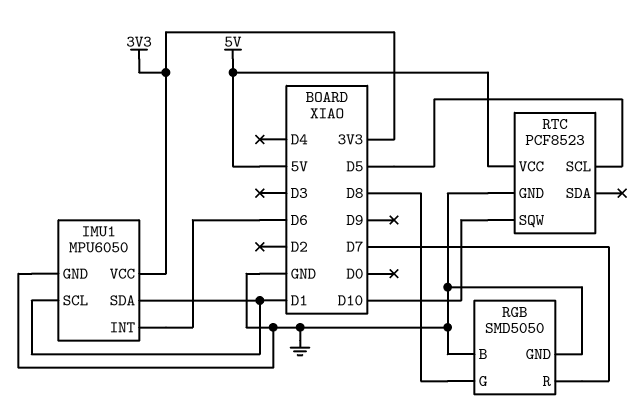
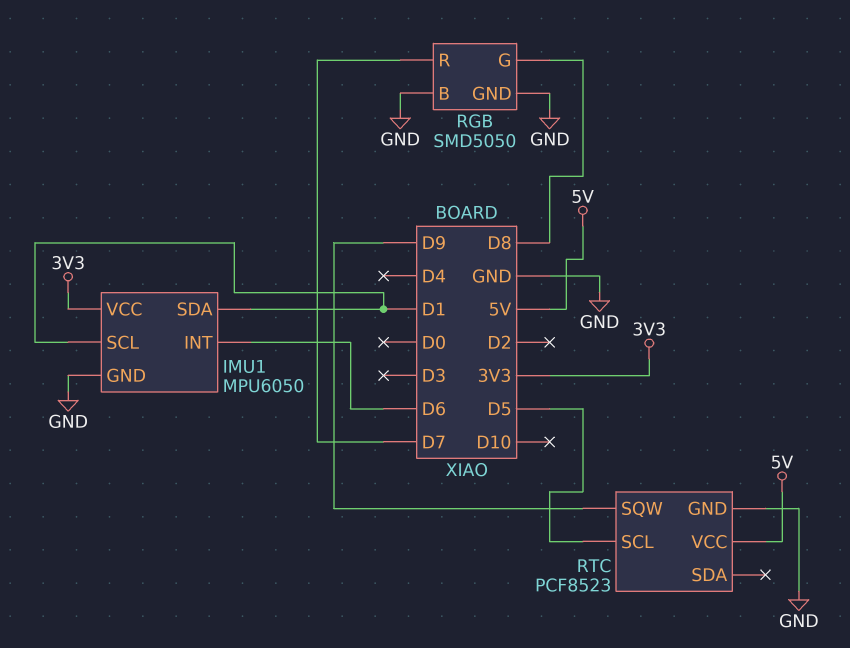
RTC pin SQW: D10 -> D9

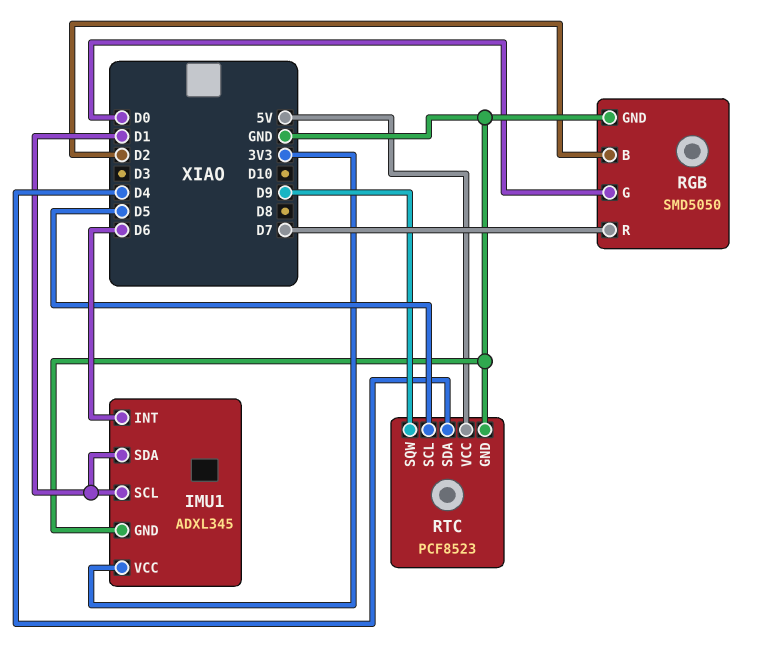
IMU1: MPU6050 -> ADXL345
RGB pin B: GND -> D2
RGB pin G: D8 -> D0
RTC pin SDA: none -> D4

